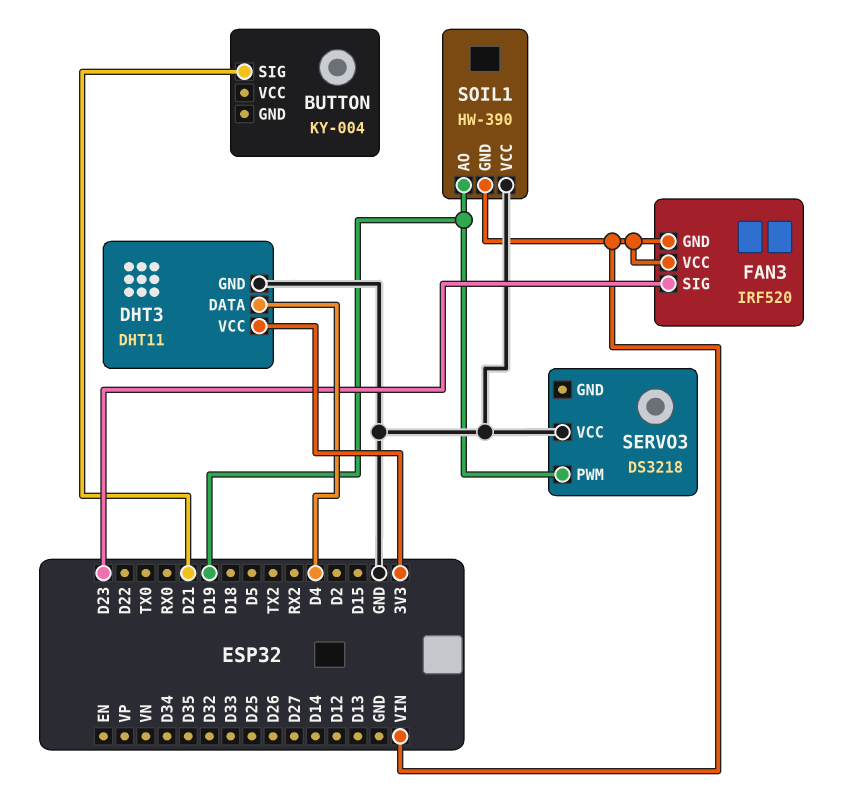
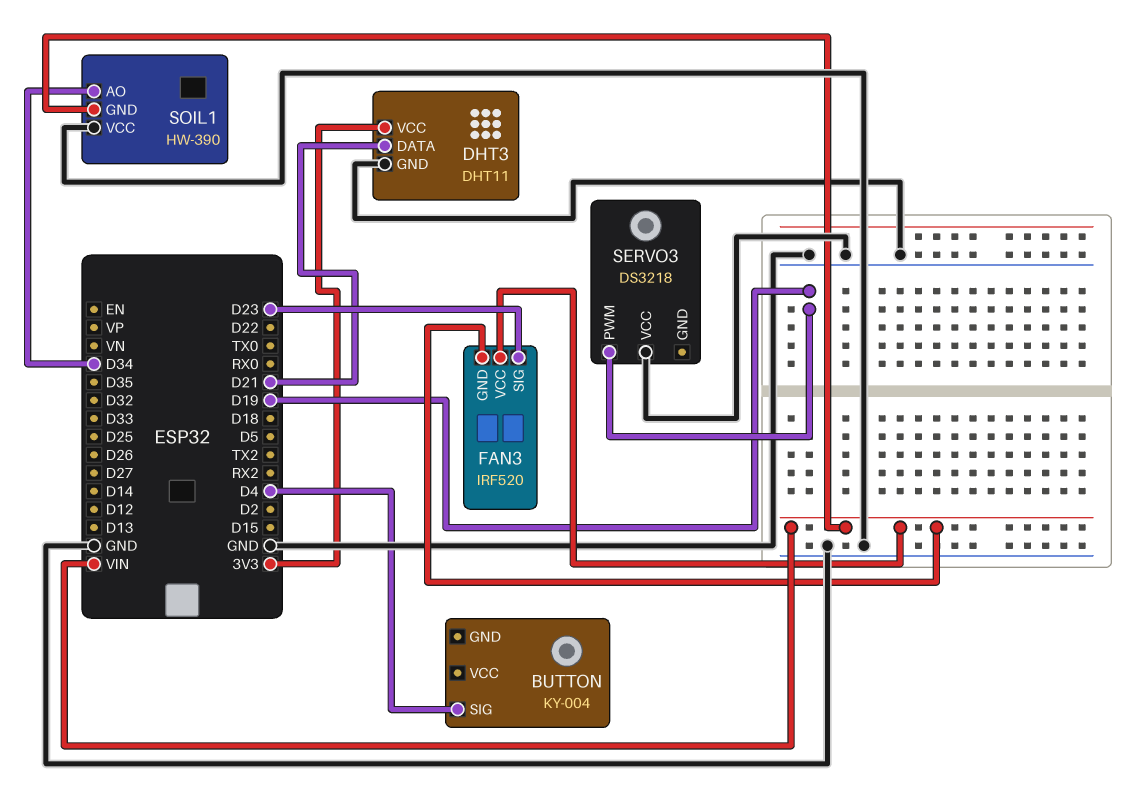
BUTTON pin SIG: D21 -> D4
DHT3 pin DATA: D4 -> D21
SOIL1 pin AO: D19 -> D34

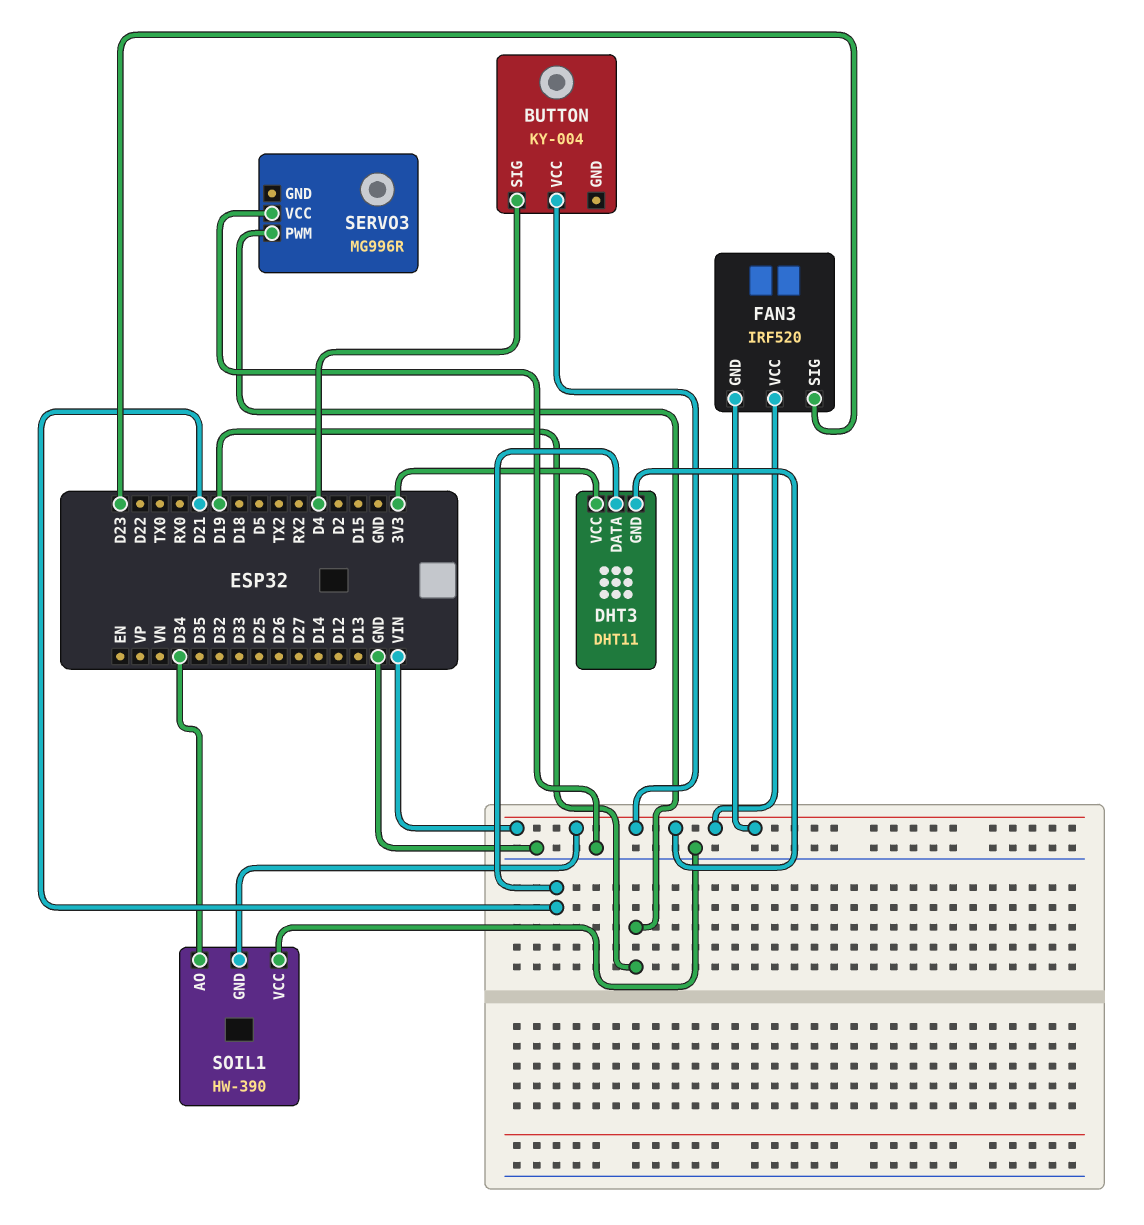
BUTTON pin VCC: none -> VIN
DHT3 pin GND: GND -> VIN
SERVO3: DS3218 -> MG996R

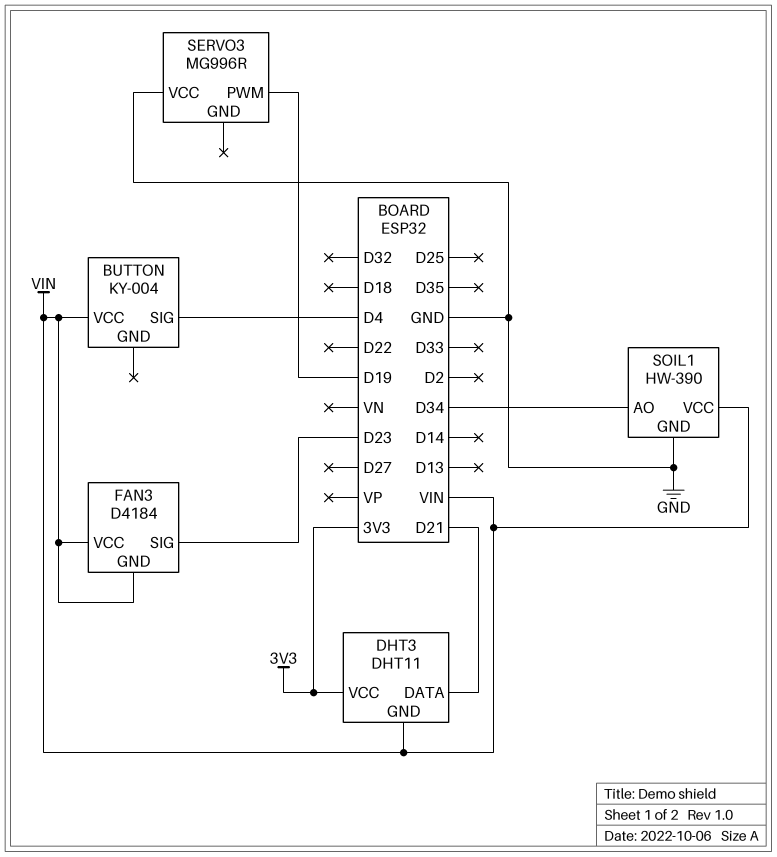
FAN3: IRF520 -> D4184
SOIL1 pin GND: VIN -> GND
SOIL1 pin VCC: GND -> VIN

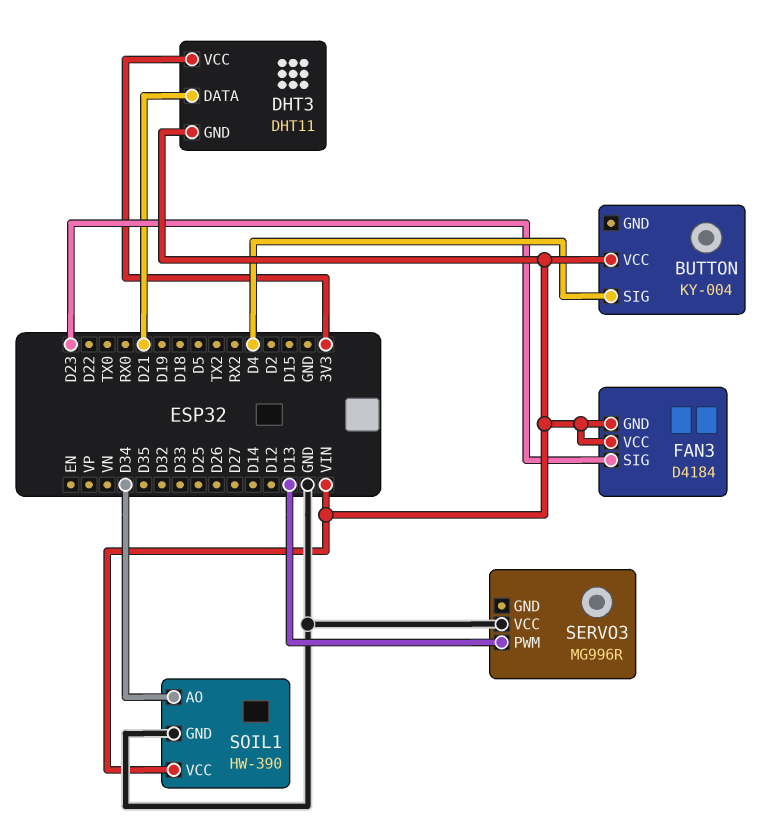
SERVO3 pin PWM: D19 -> D13

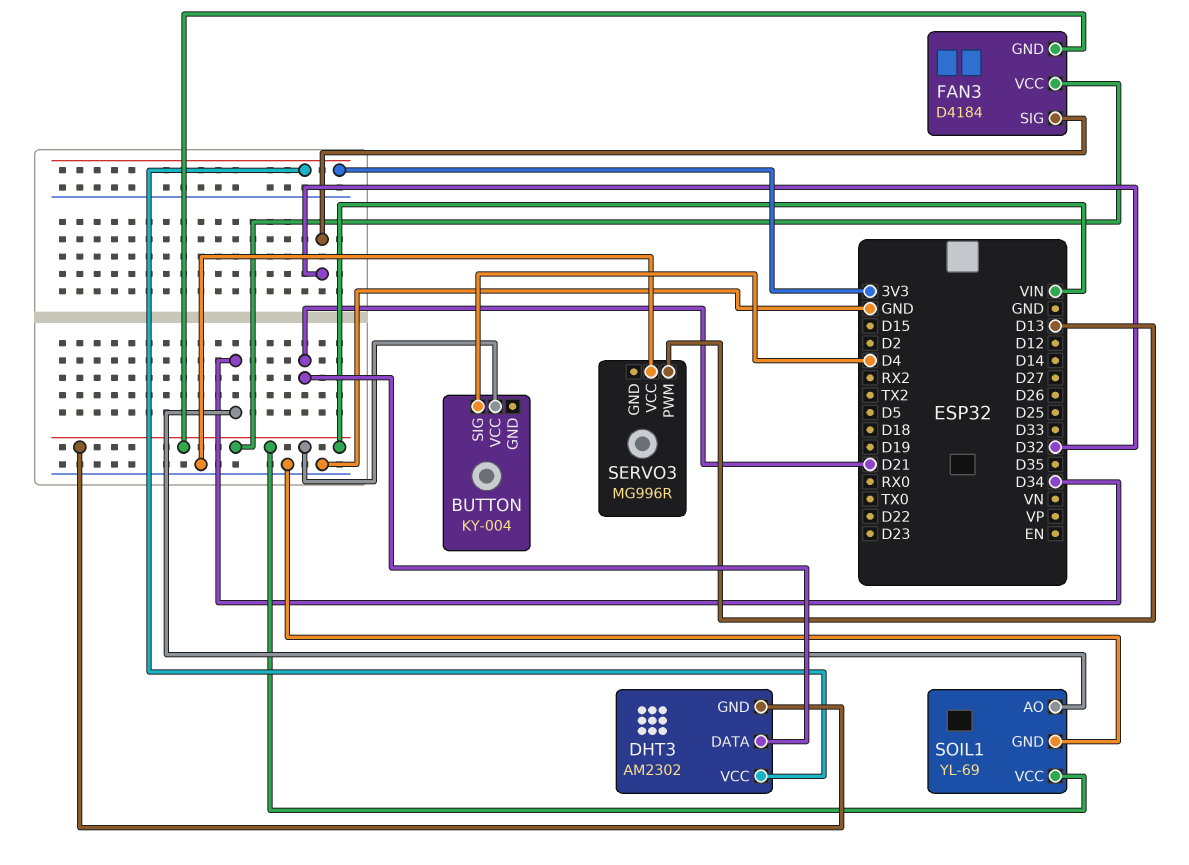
DHT3: DHT11 -> AM2302
FAN3 pin SIG: D23 -> D32
SOIL1: HW-390 -> YL-69

